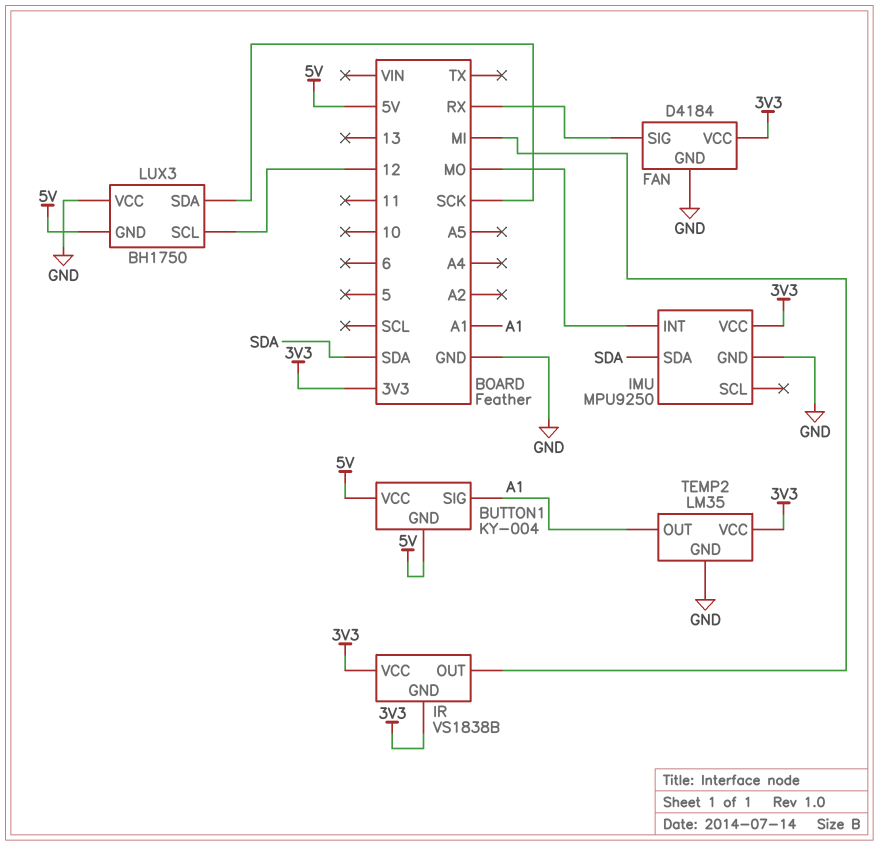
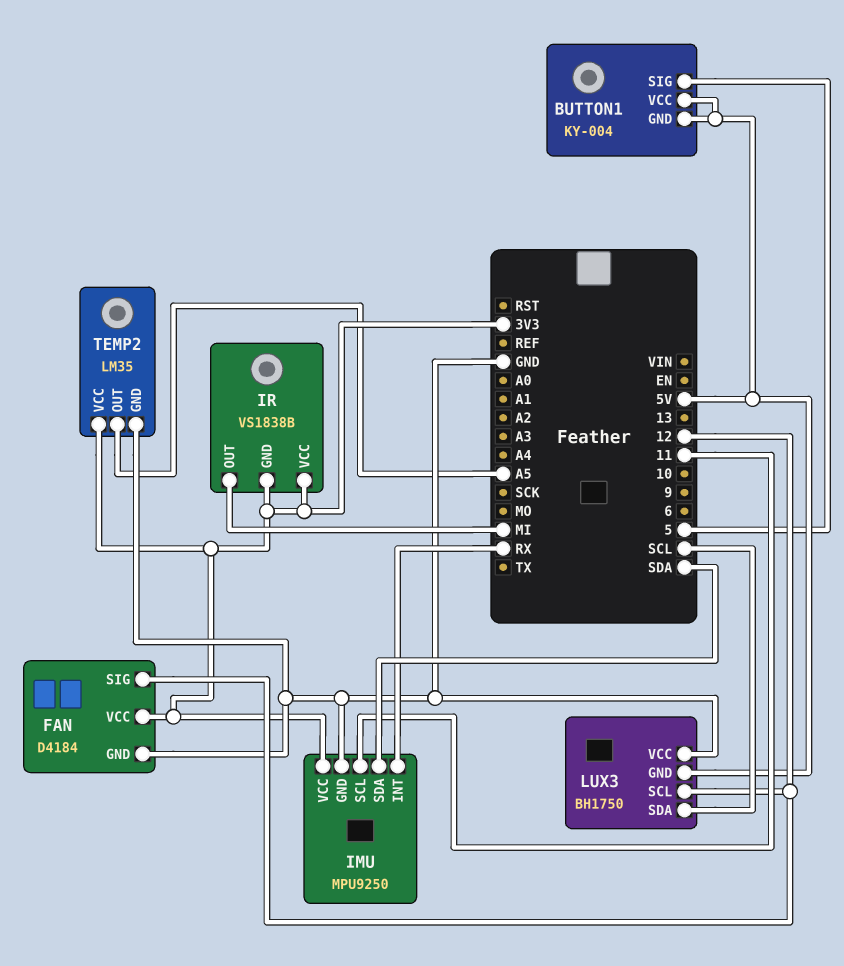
BUTTON1 pin SIG: A1 -> 5
FAN pin SIG: RX -> 12
IMU pin INT: MO -> RX
IMU pin SCL: none -> 11
LUX3 pin SDA: SCK -> SCL
TEMP2 pin OUT: A1 -> A5

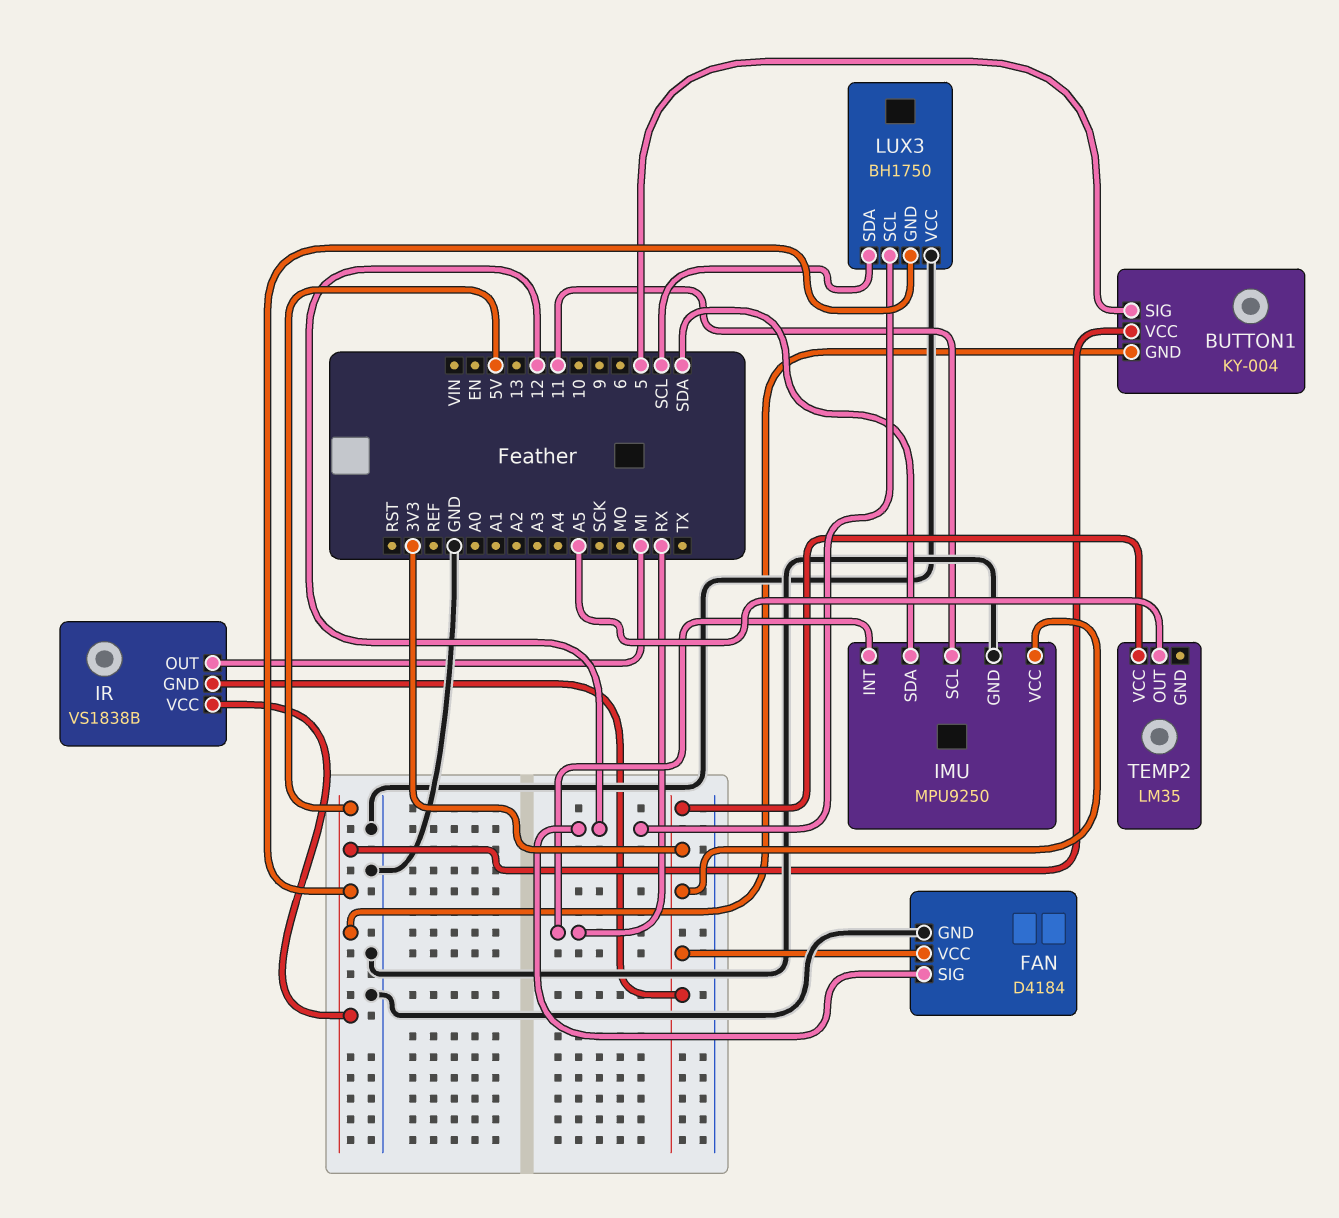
IR pin VCC: 3V3 -> 5V
TEMP2 pin GND: GND -> none

